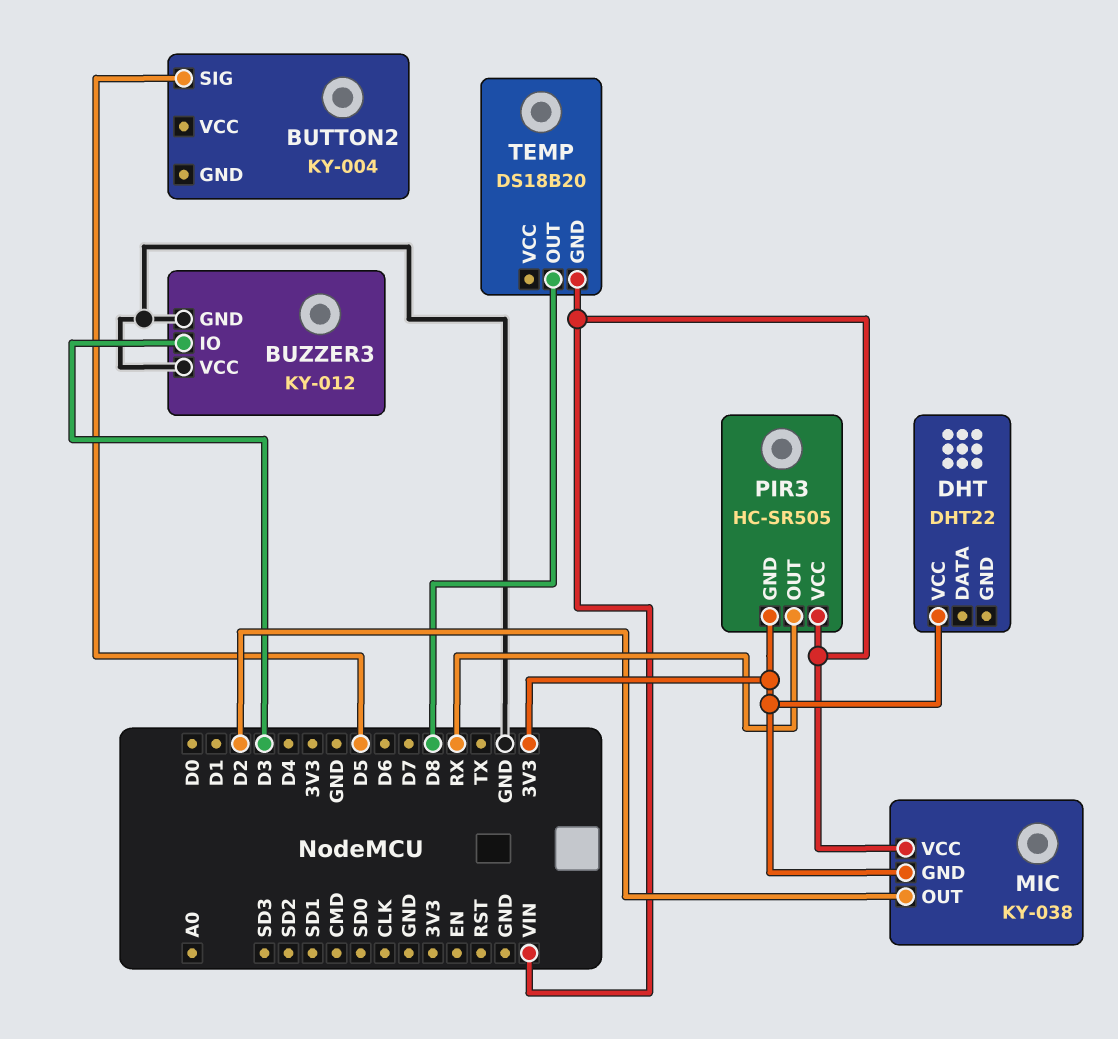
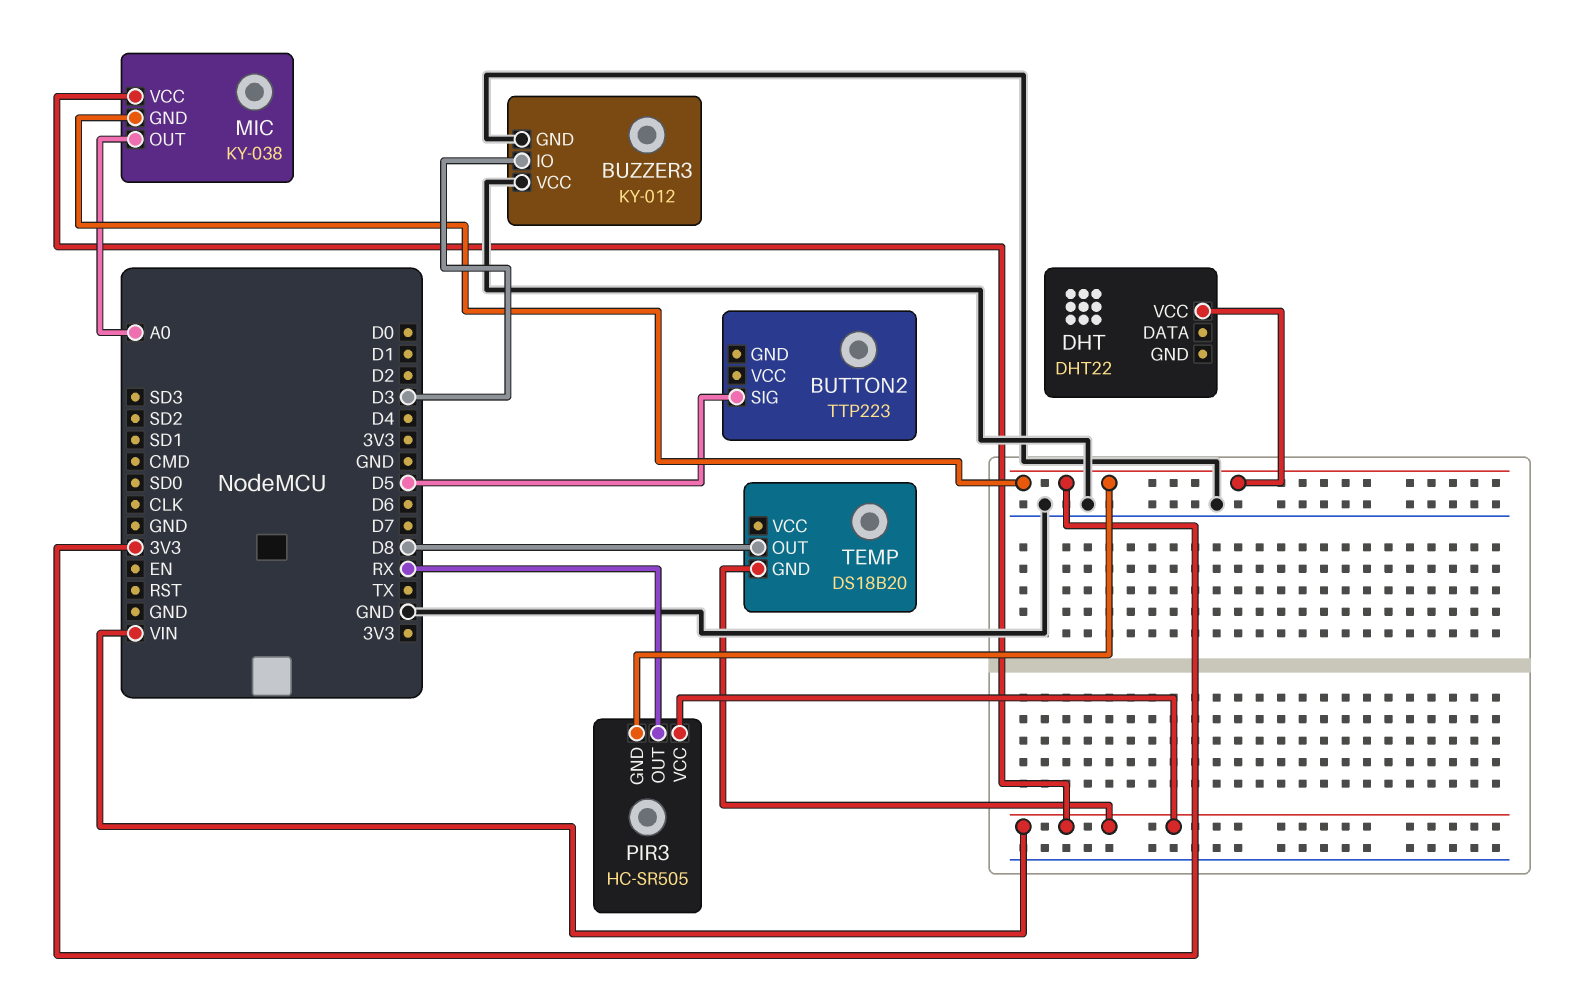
BUTTON2: KY-004 -> TTP223
MIC pin OUT: D2 -> A0

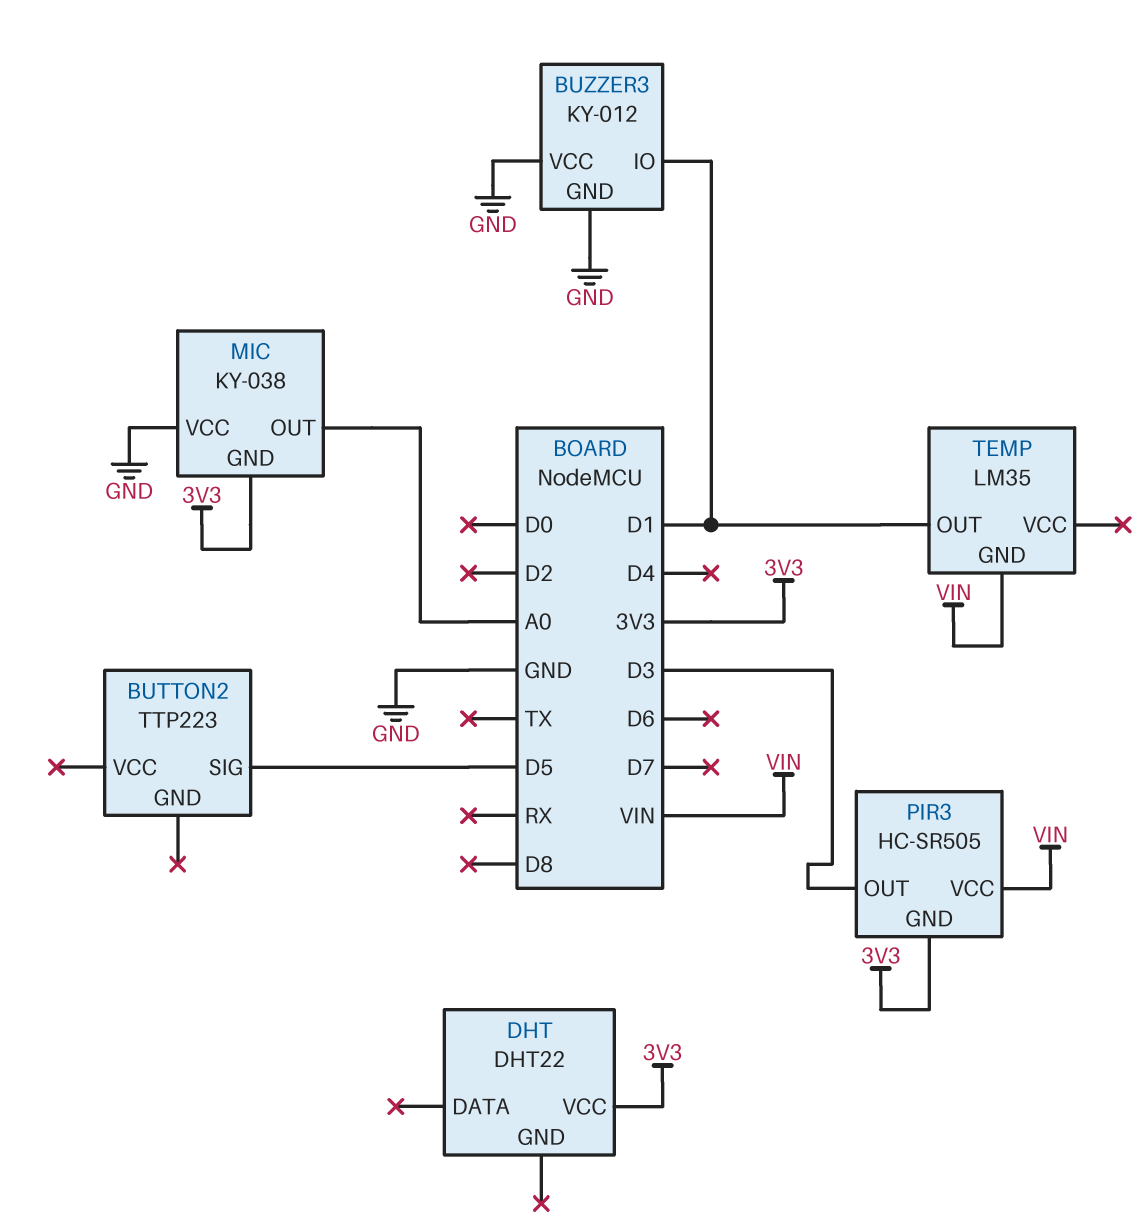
BUZZER3 pin IO: D3 -> D1
MIC pin VCC: VIN -> GND
PIR3 pin OUT: RX -> D3
TEMP: DS18B20 -> LM35
TEMP pin OUT: D8 -> D1

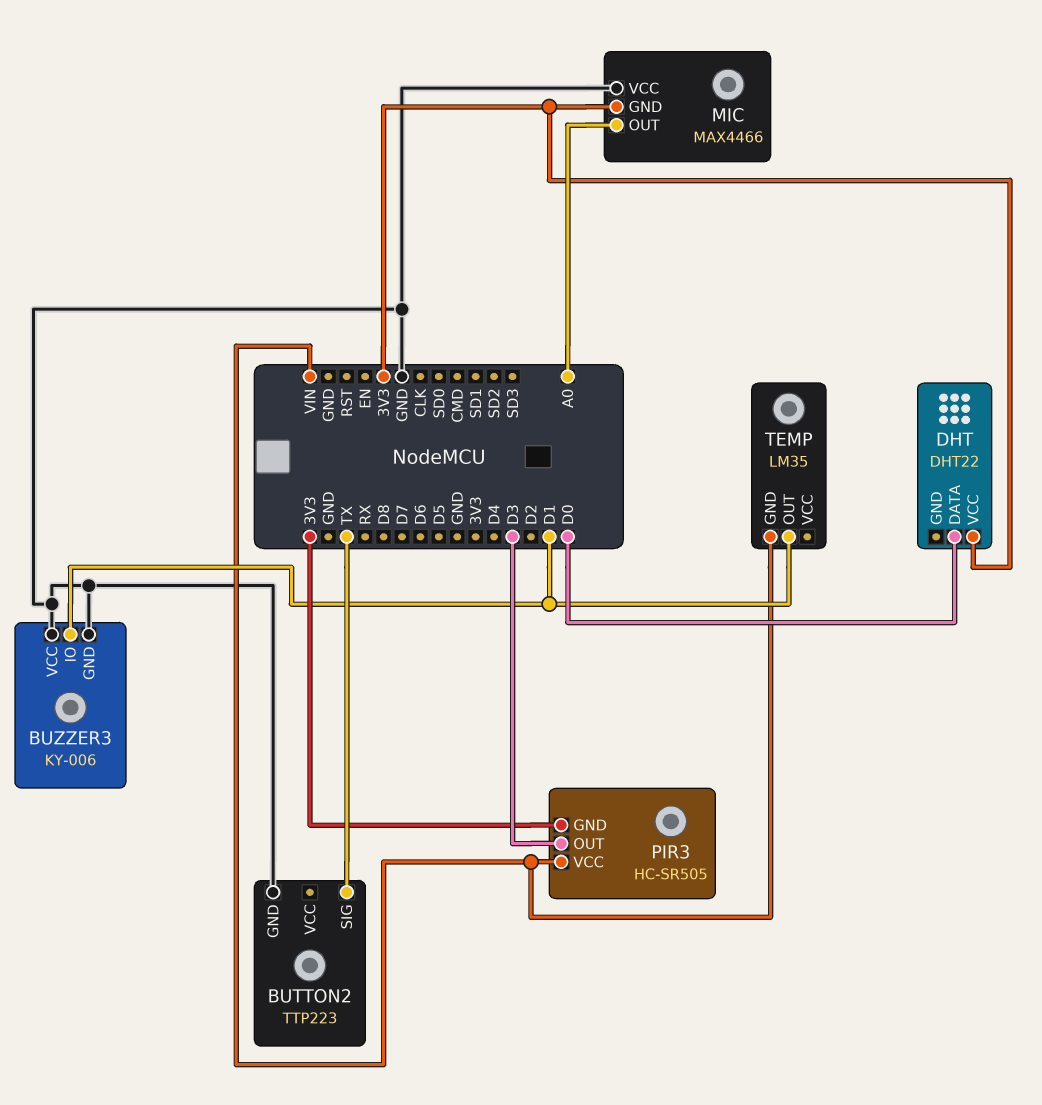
BUTTON2 pin GND: none -> GND
BUTTON2 pin SIG: D5 -> TX
BUZZER3: KY-012 -> KY-006
DHT pin DATA: none -> D0
MIC: KY-038 -> MAX4466

